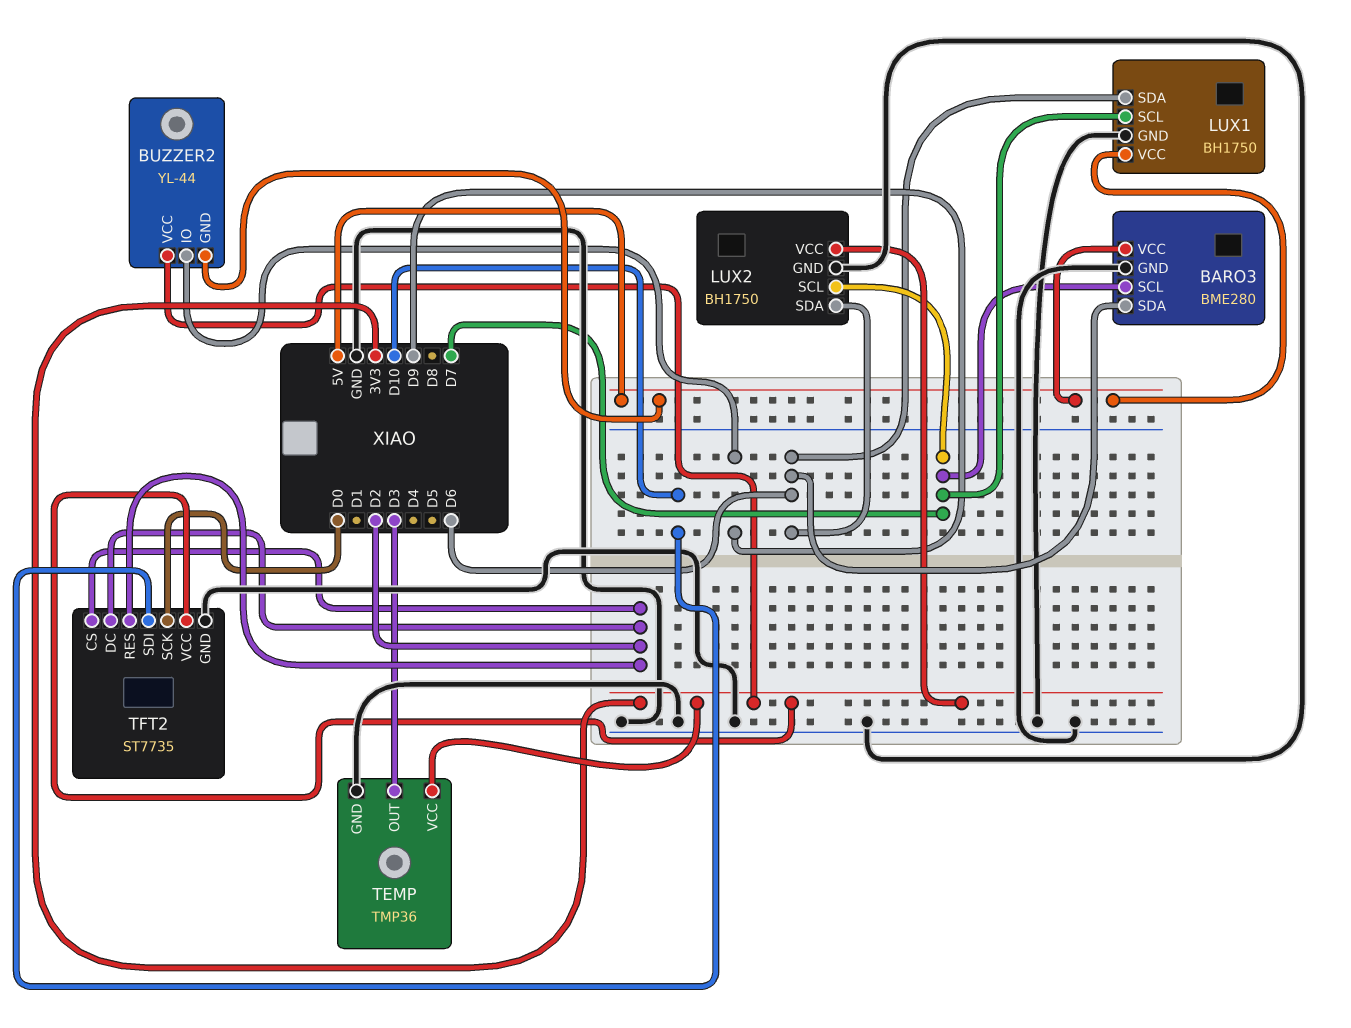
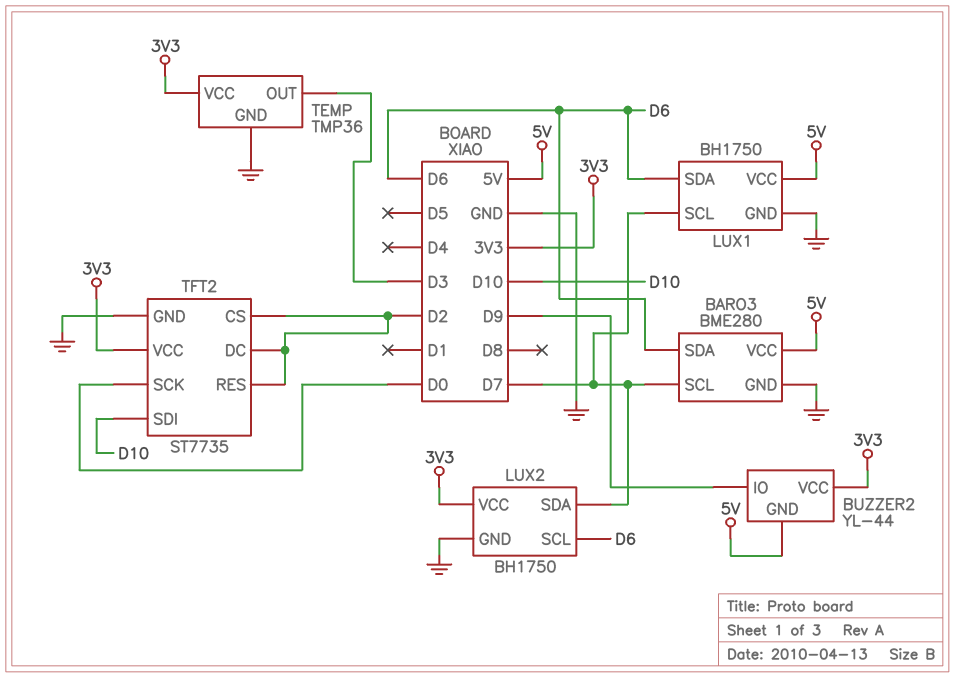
LUX2 pin SCL: D7 -> D6
LUX2 pin SDA: D6 -> D7

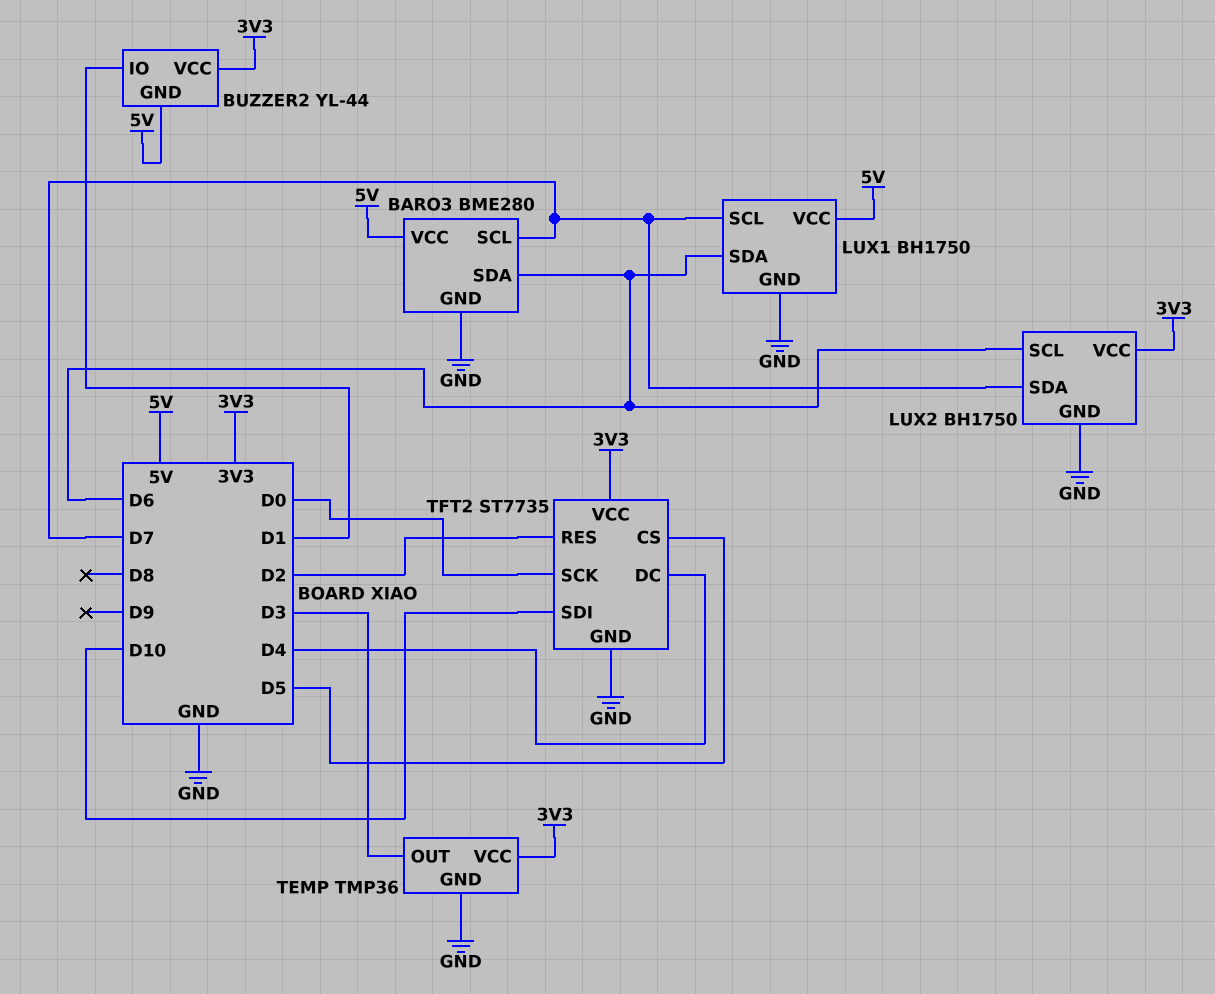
BUZZER2 pin IO: D9 -> D1
TFT2 pin CS: D2 -> D5
TFT2 pin DC: D2 -> D4

